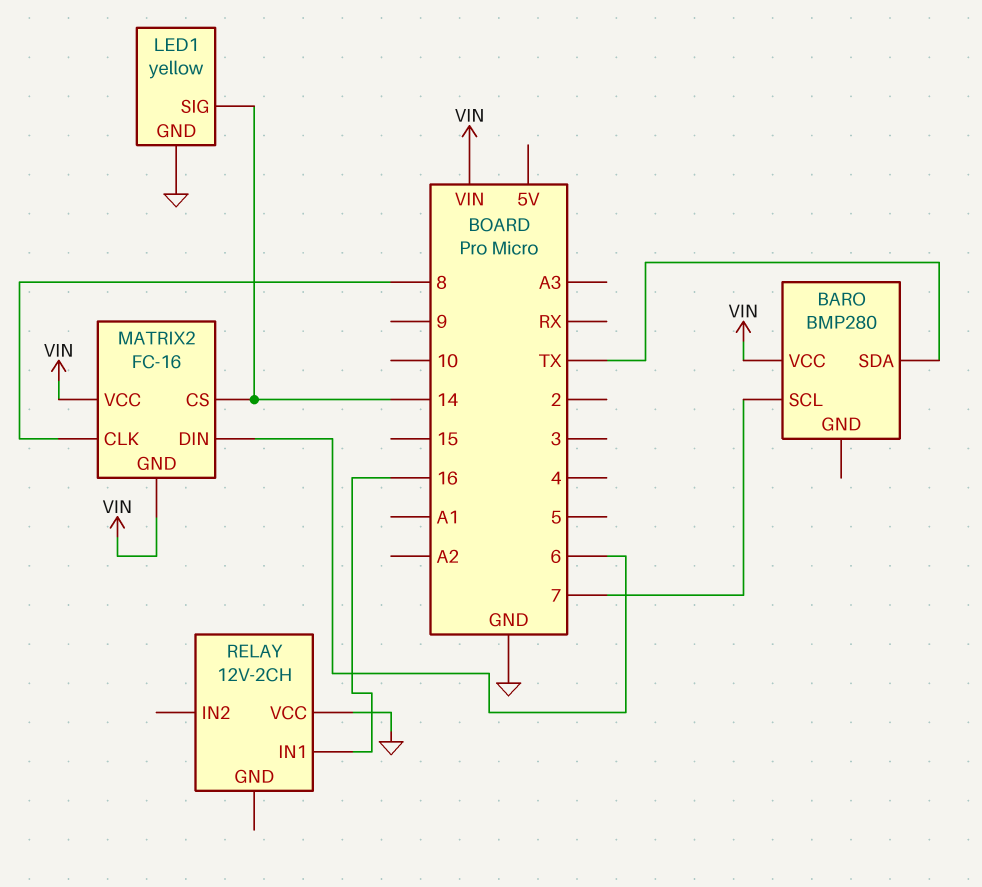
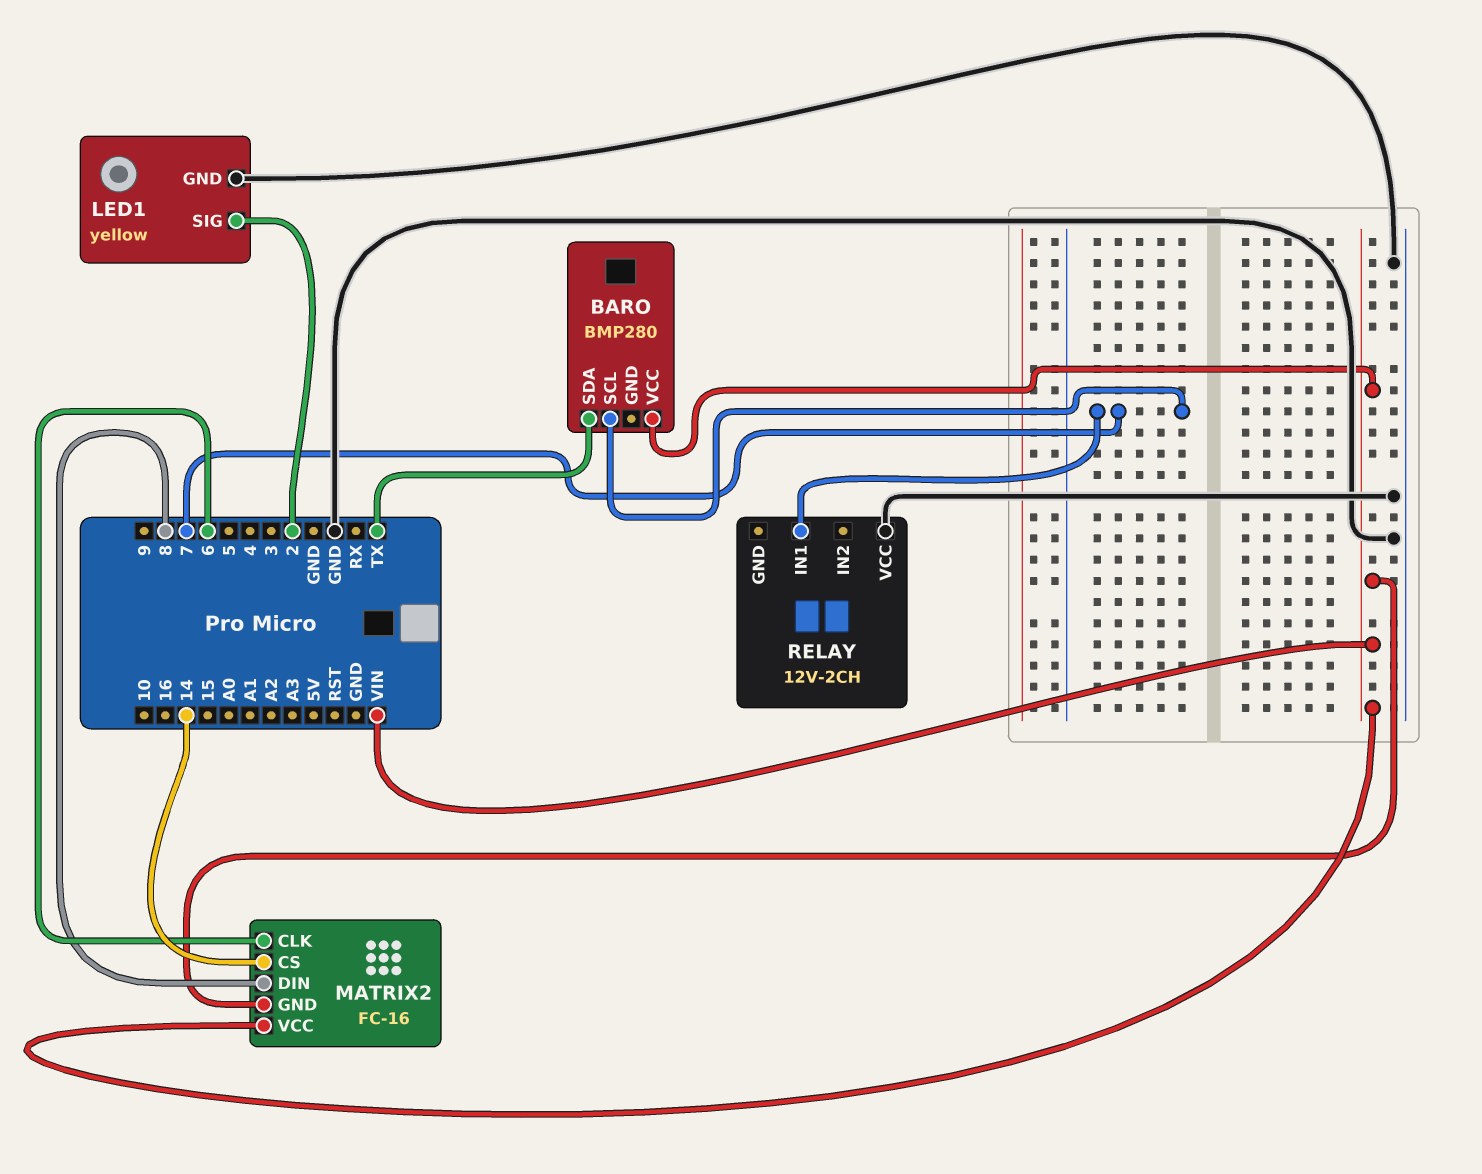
LED1 pin SIG: 14 -> 2
MATRIX2 pin CLK: 8 -> 6
MATRIX2 pin DIN: 6 -> 8
RELAY pin IN1: 16 -> 7

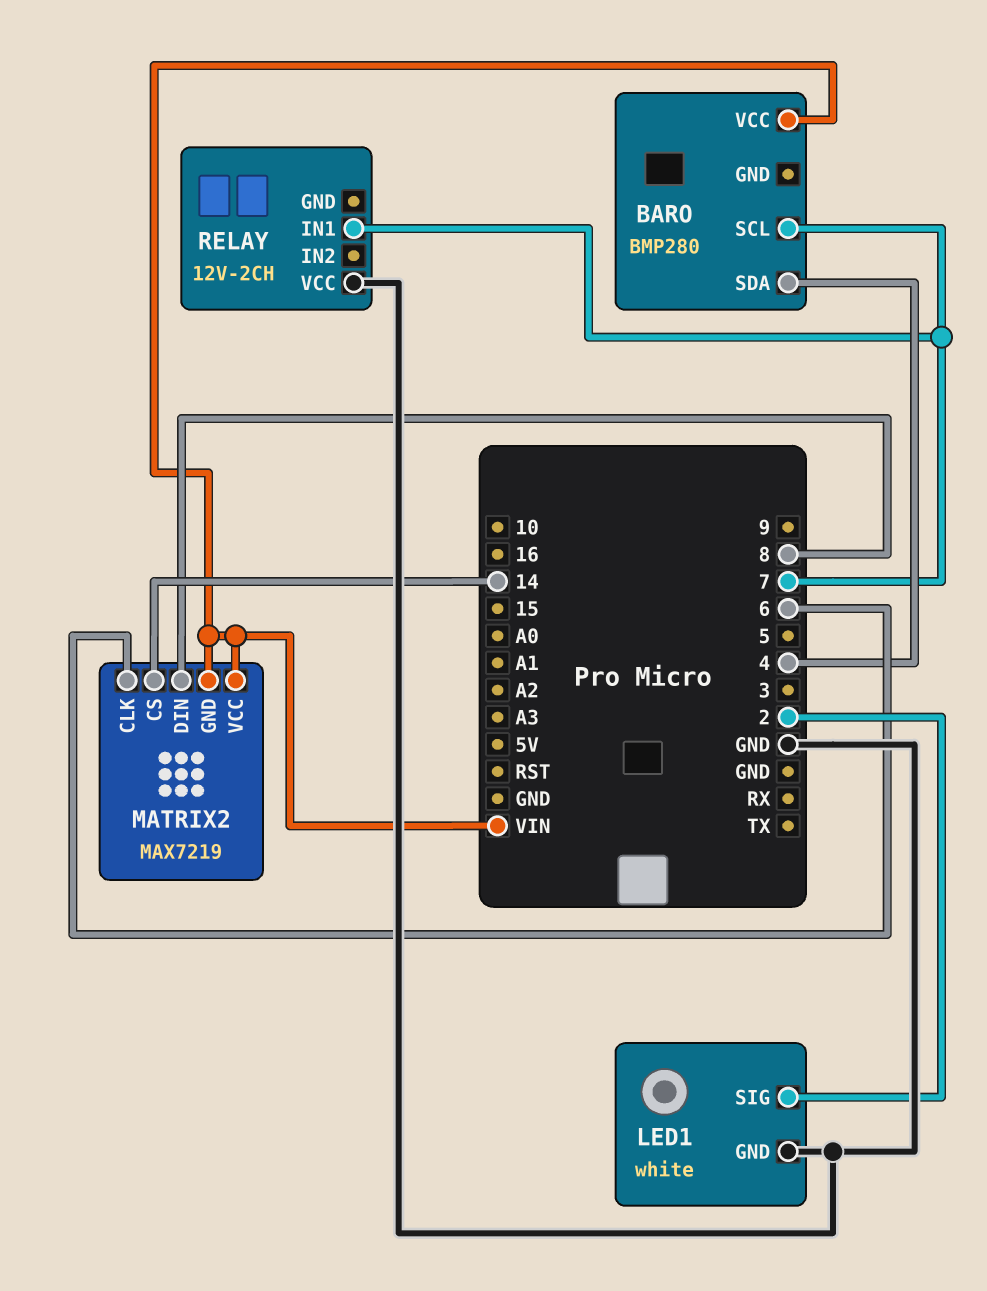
BARO pin SDA: TX -> 4
LED1: yellow -> white
MATRIX2: FC-16 -> MAX7219

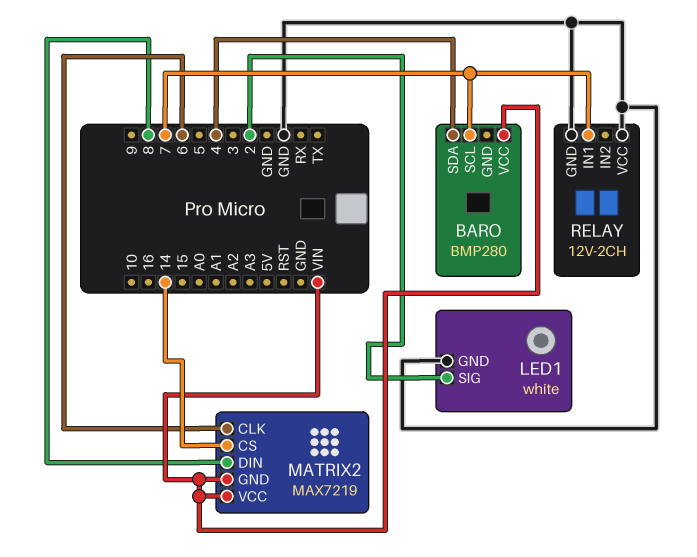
RELAY pin GND: none -> GND

